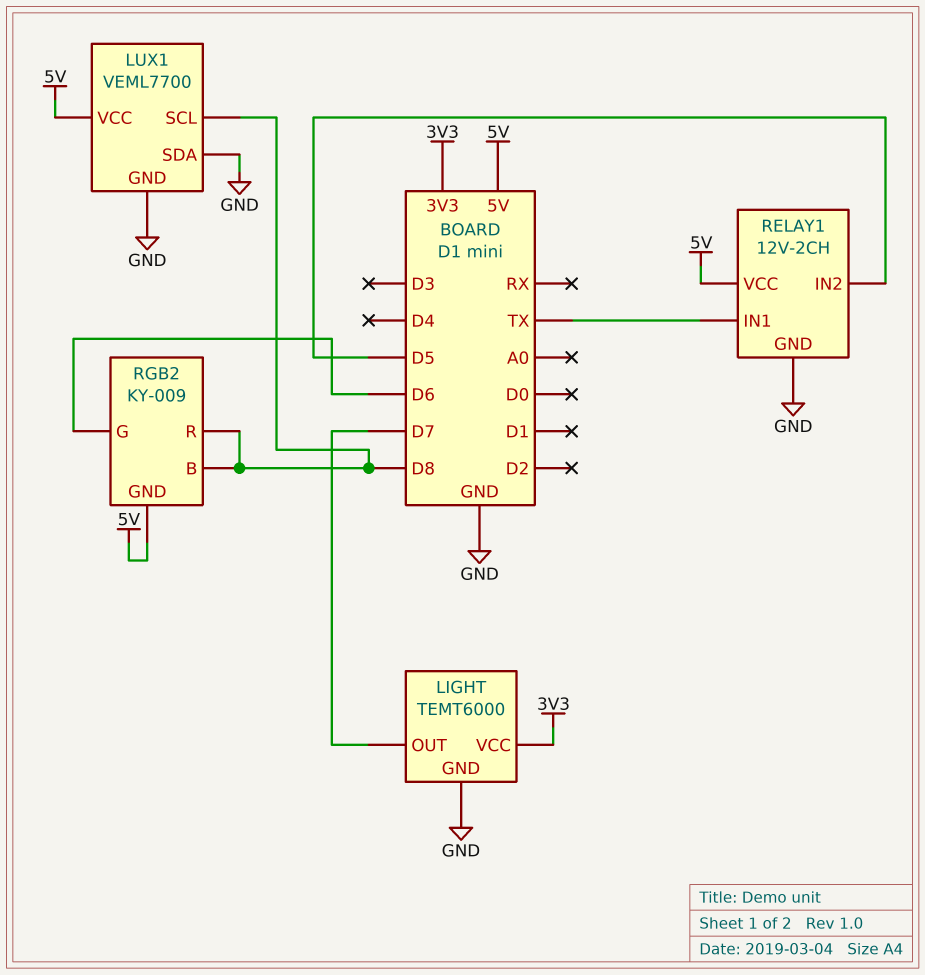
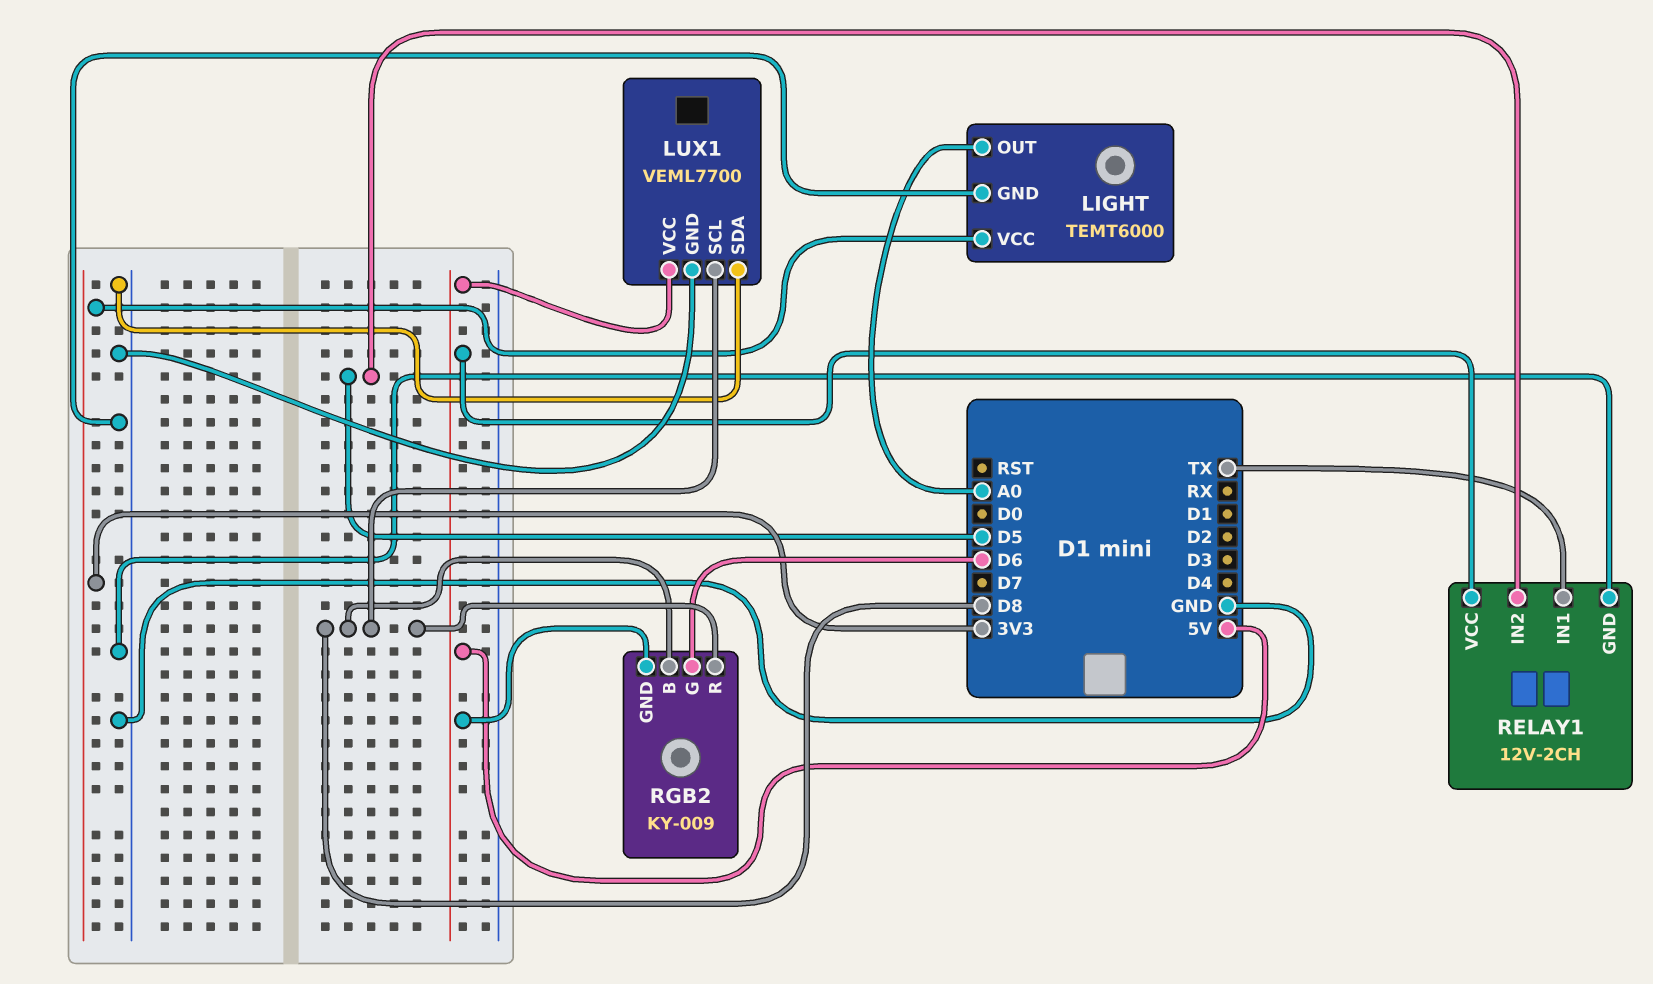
LIGHT pin OUT: D7 -> A0

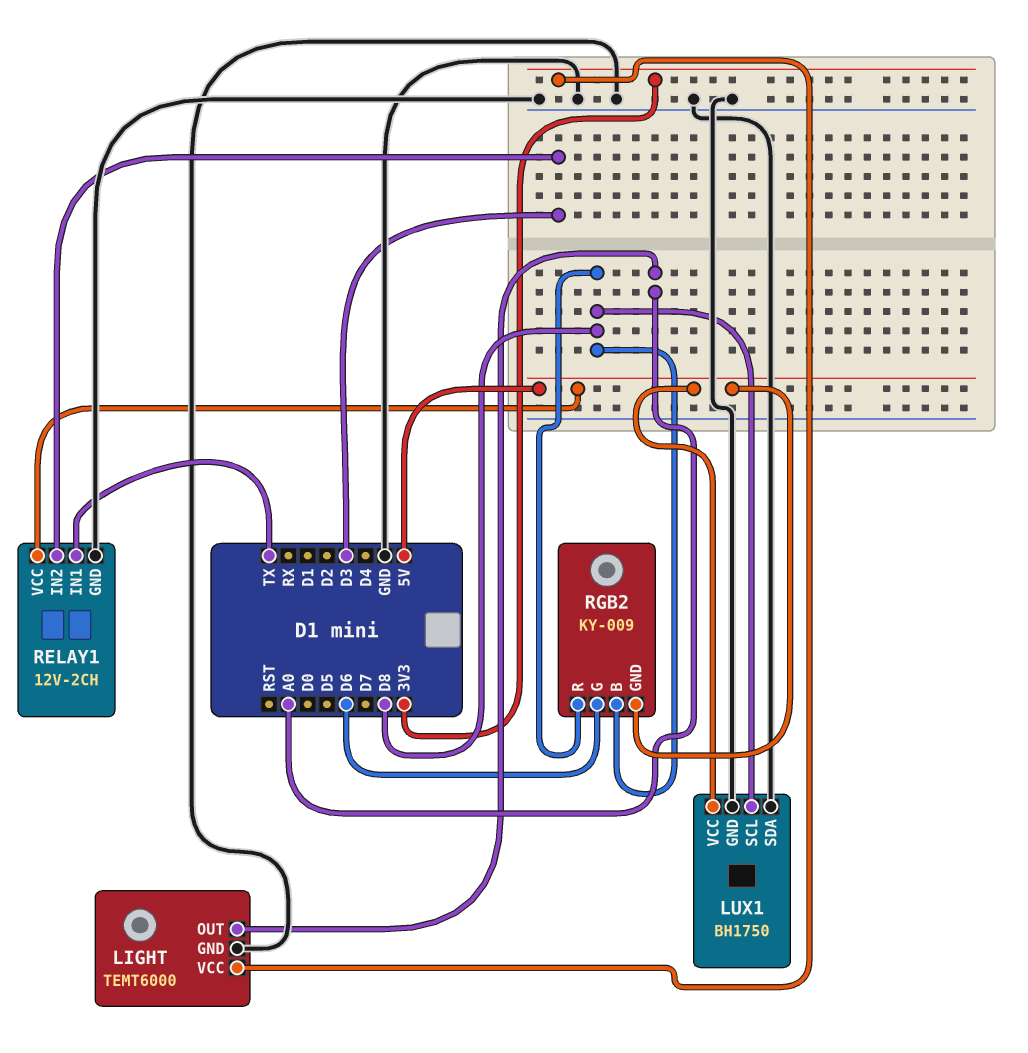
LUX1: VEML7700 -> BH1750
RELAY1 pin IN2: D5 -> D3

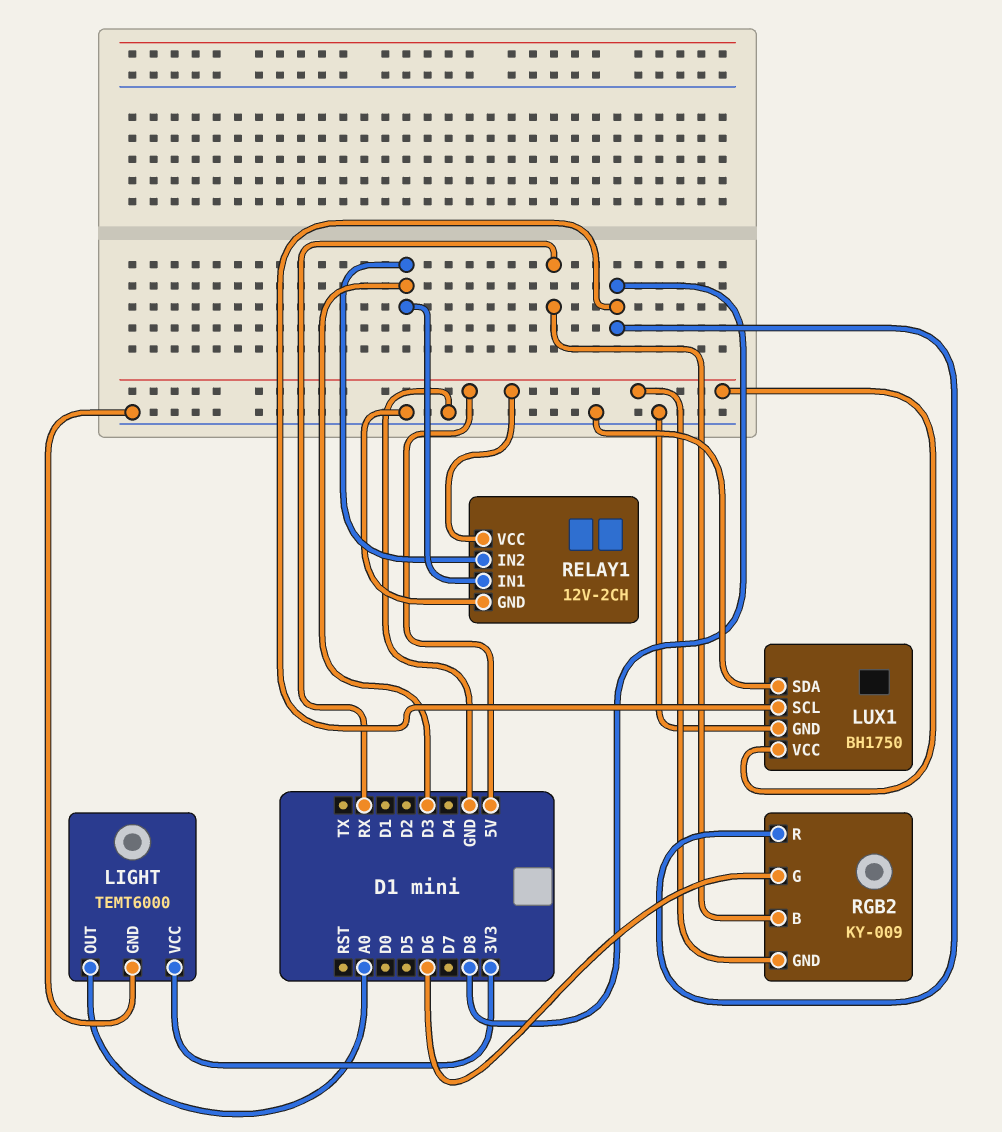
RELAY1 pin IN1: TX -> D3
RGB2 pin B: D8 -> RX

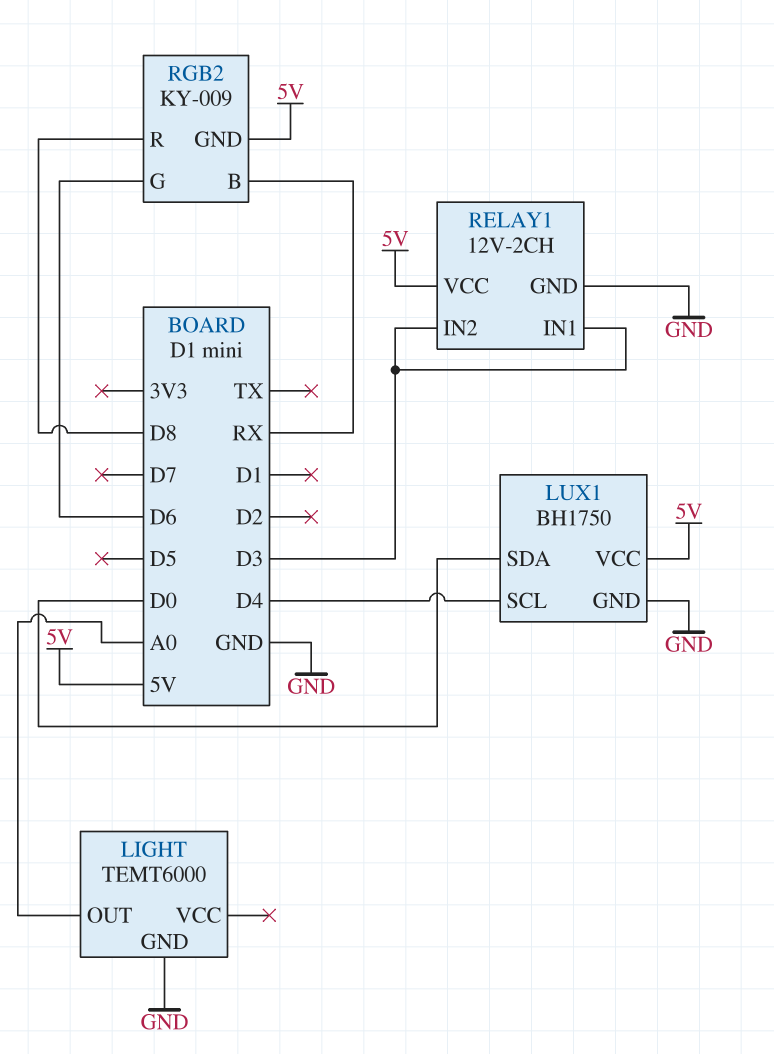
LIGHT pin VCC: 3V3 -> none
LUX1 pin SCL: D8 -> D4
LUX1 pin SDA: GND -> D0

